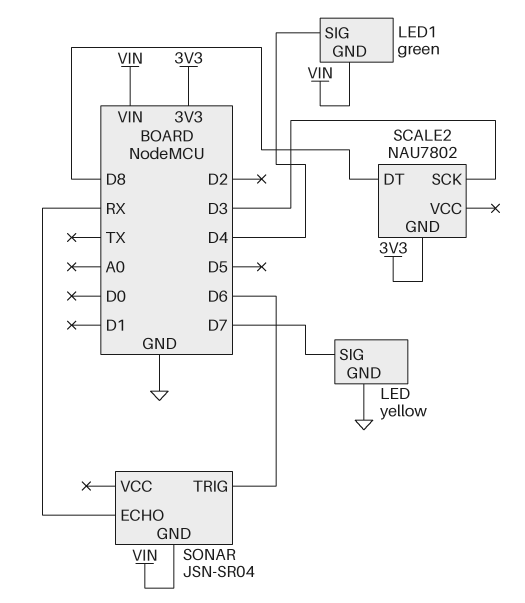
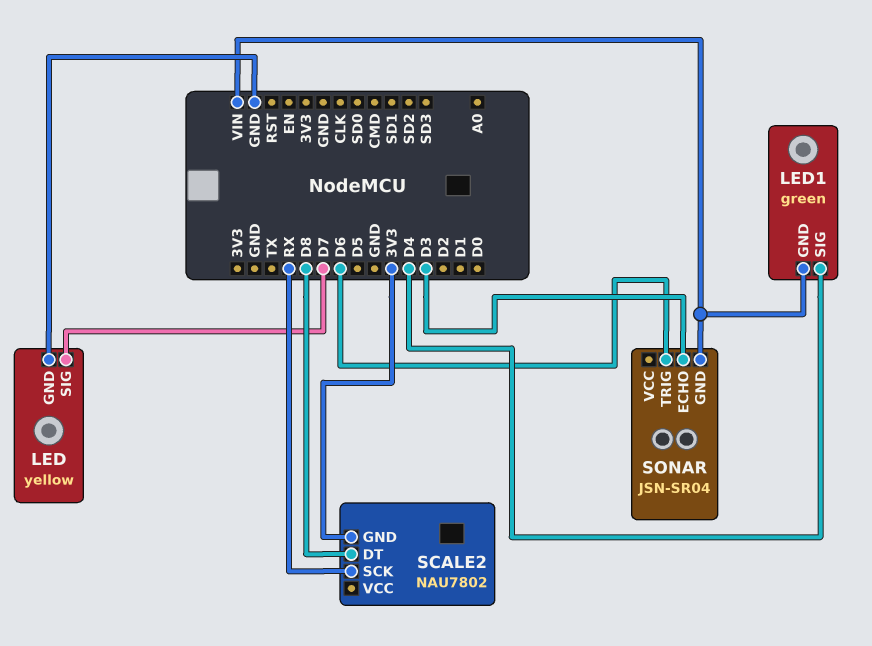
SCALE2 pin SCK: D3 -> RX
SONAR pin ECHO: RX -> D3

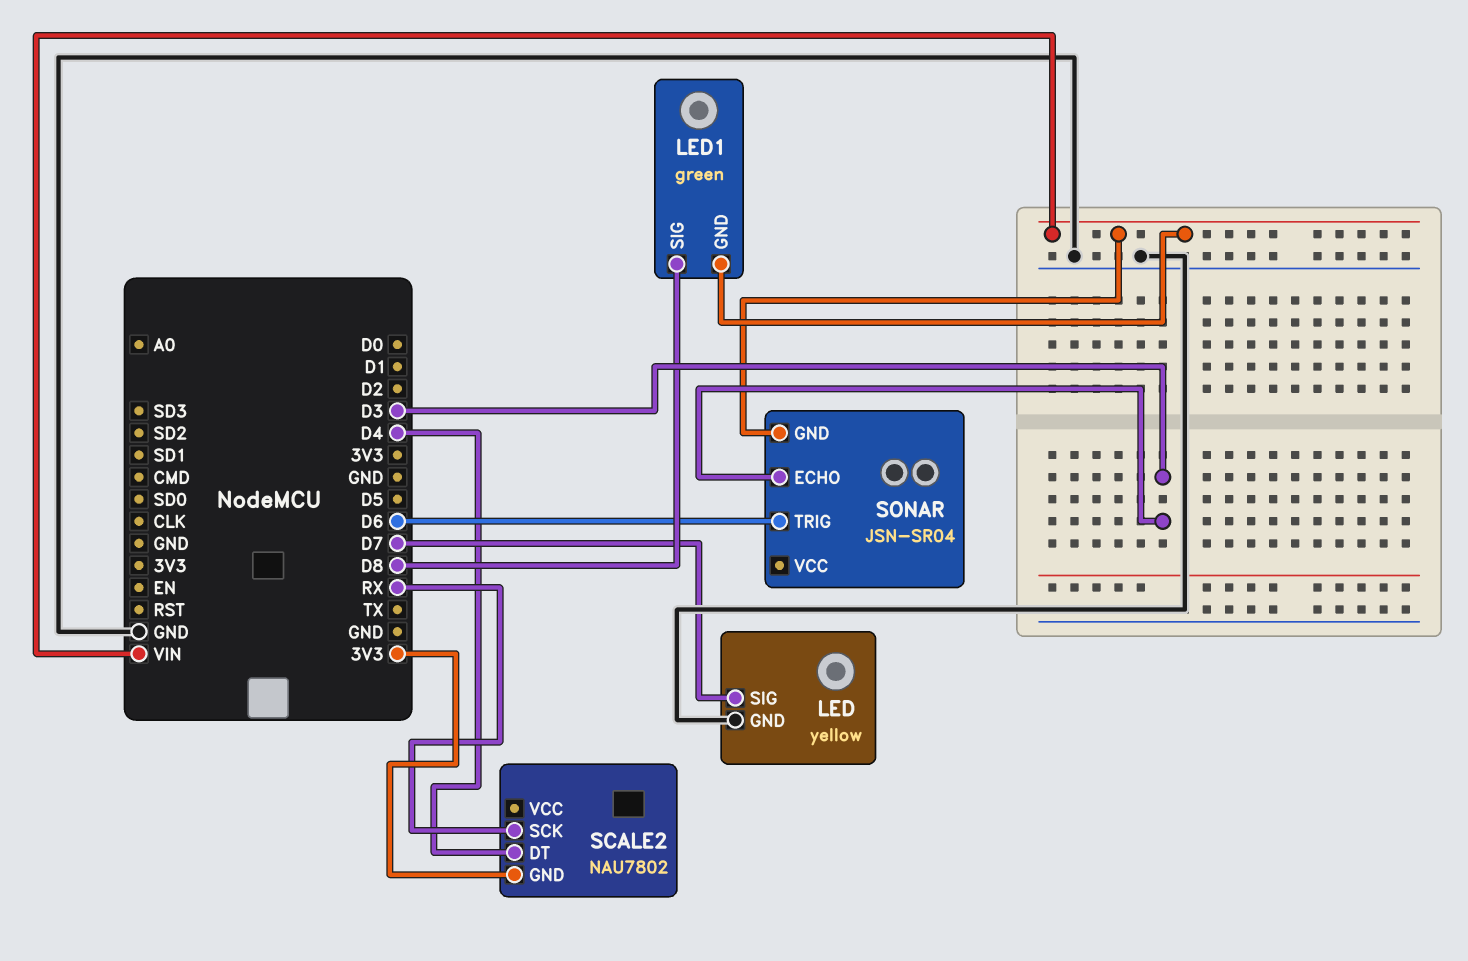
LED1 pin SIG: D4 -> D8
SCALE2 pin DT: D8 -> D4

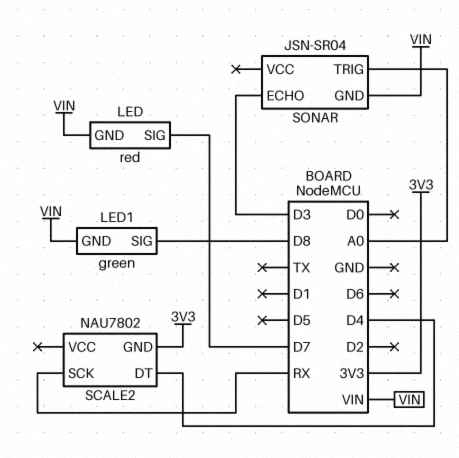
LED: yellow -> red
LED pin GND: GND -> VIN
SONAR pin TRIG: D6 -> A0

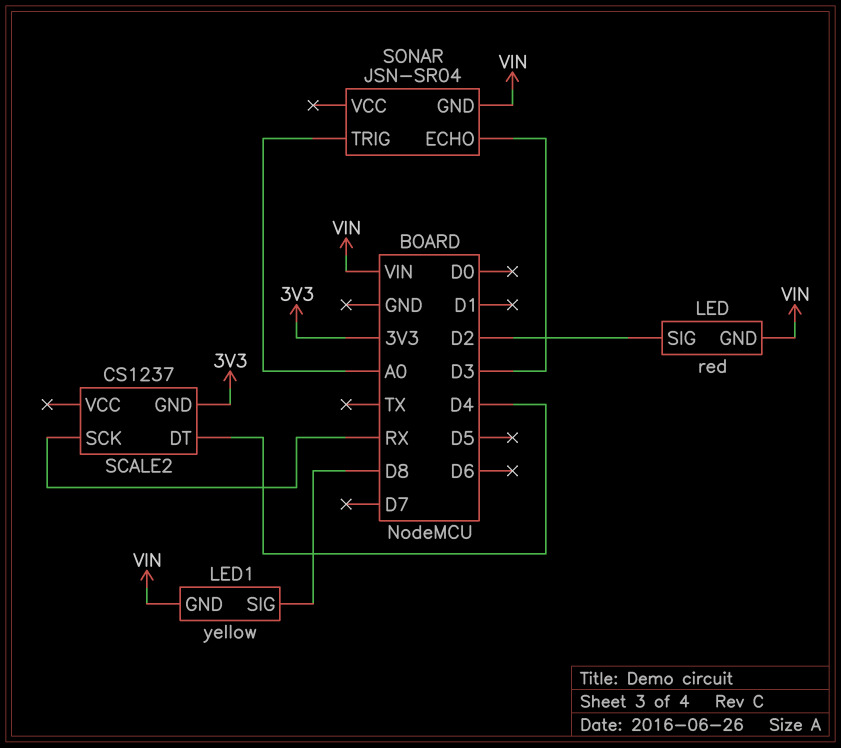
LED pin SIG: D7 -> D2
LED1: green -> yellow
SCALE2: NAU7802 -> CS1237

